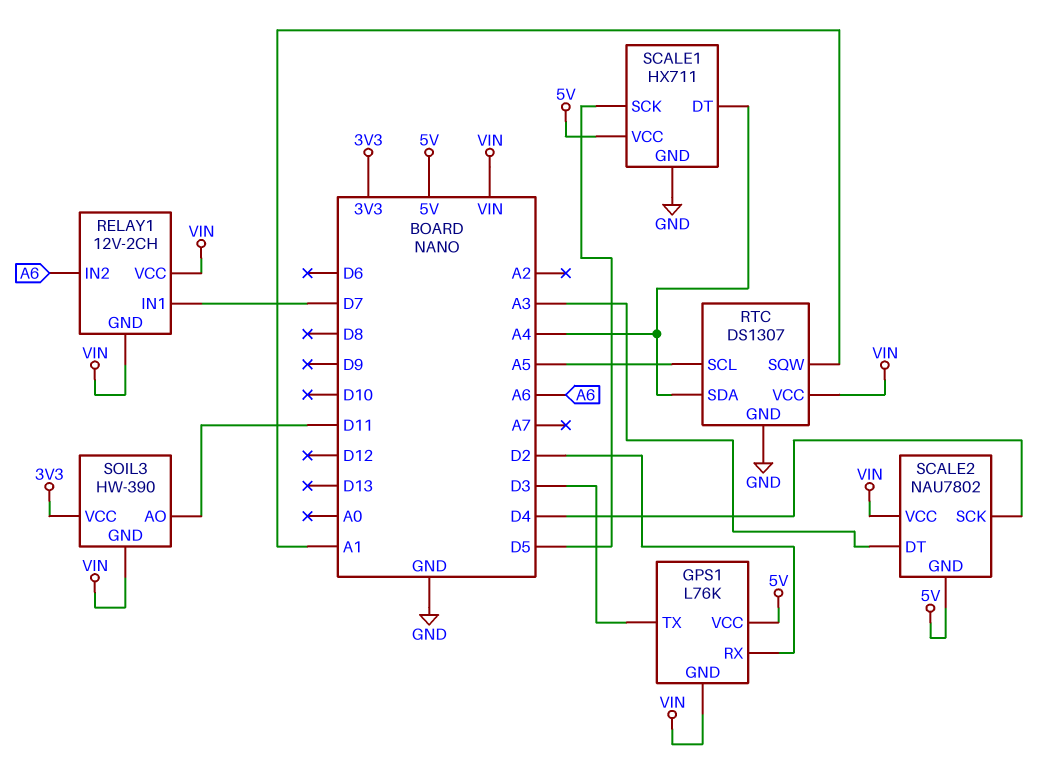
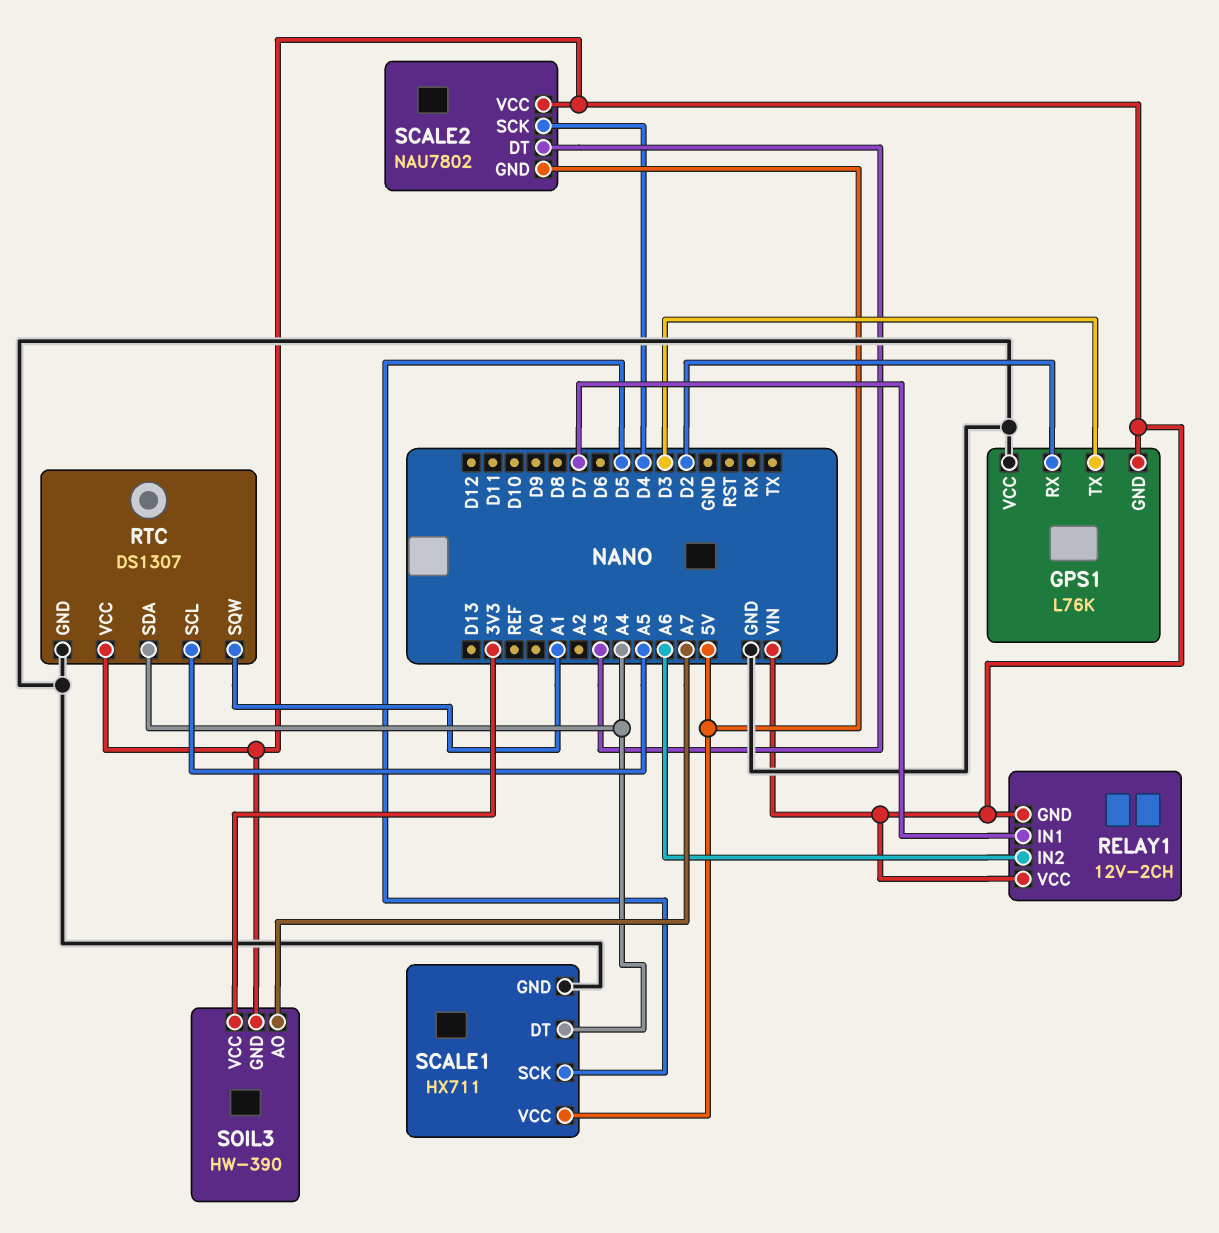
GPS1 pin VCC: 5V -> GND
SOIL3 pin AO: D11 -> A7

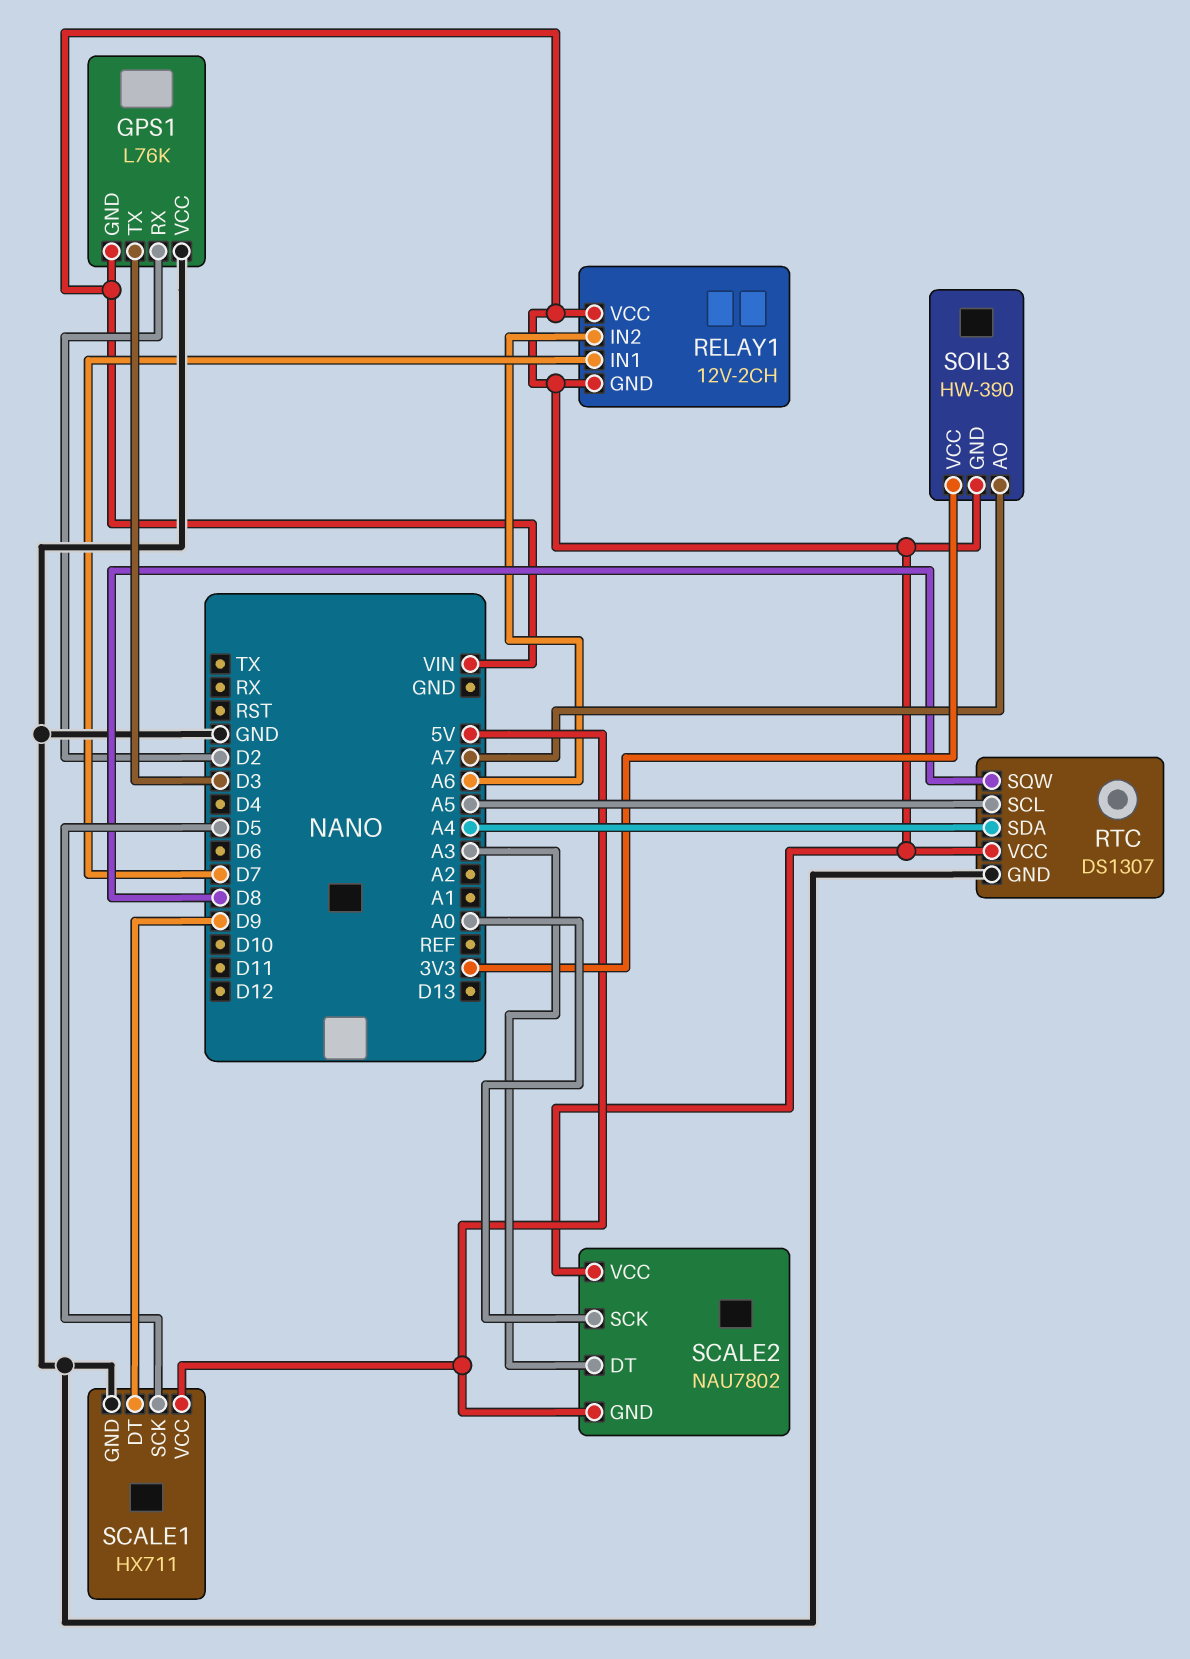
RTC pin SQW: A1 -> D8
SCALE1 pin DT: A4 -> D9
SCALE2 pin SCK: D4 -> A0

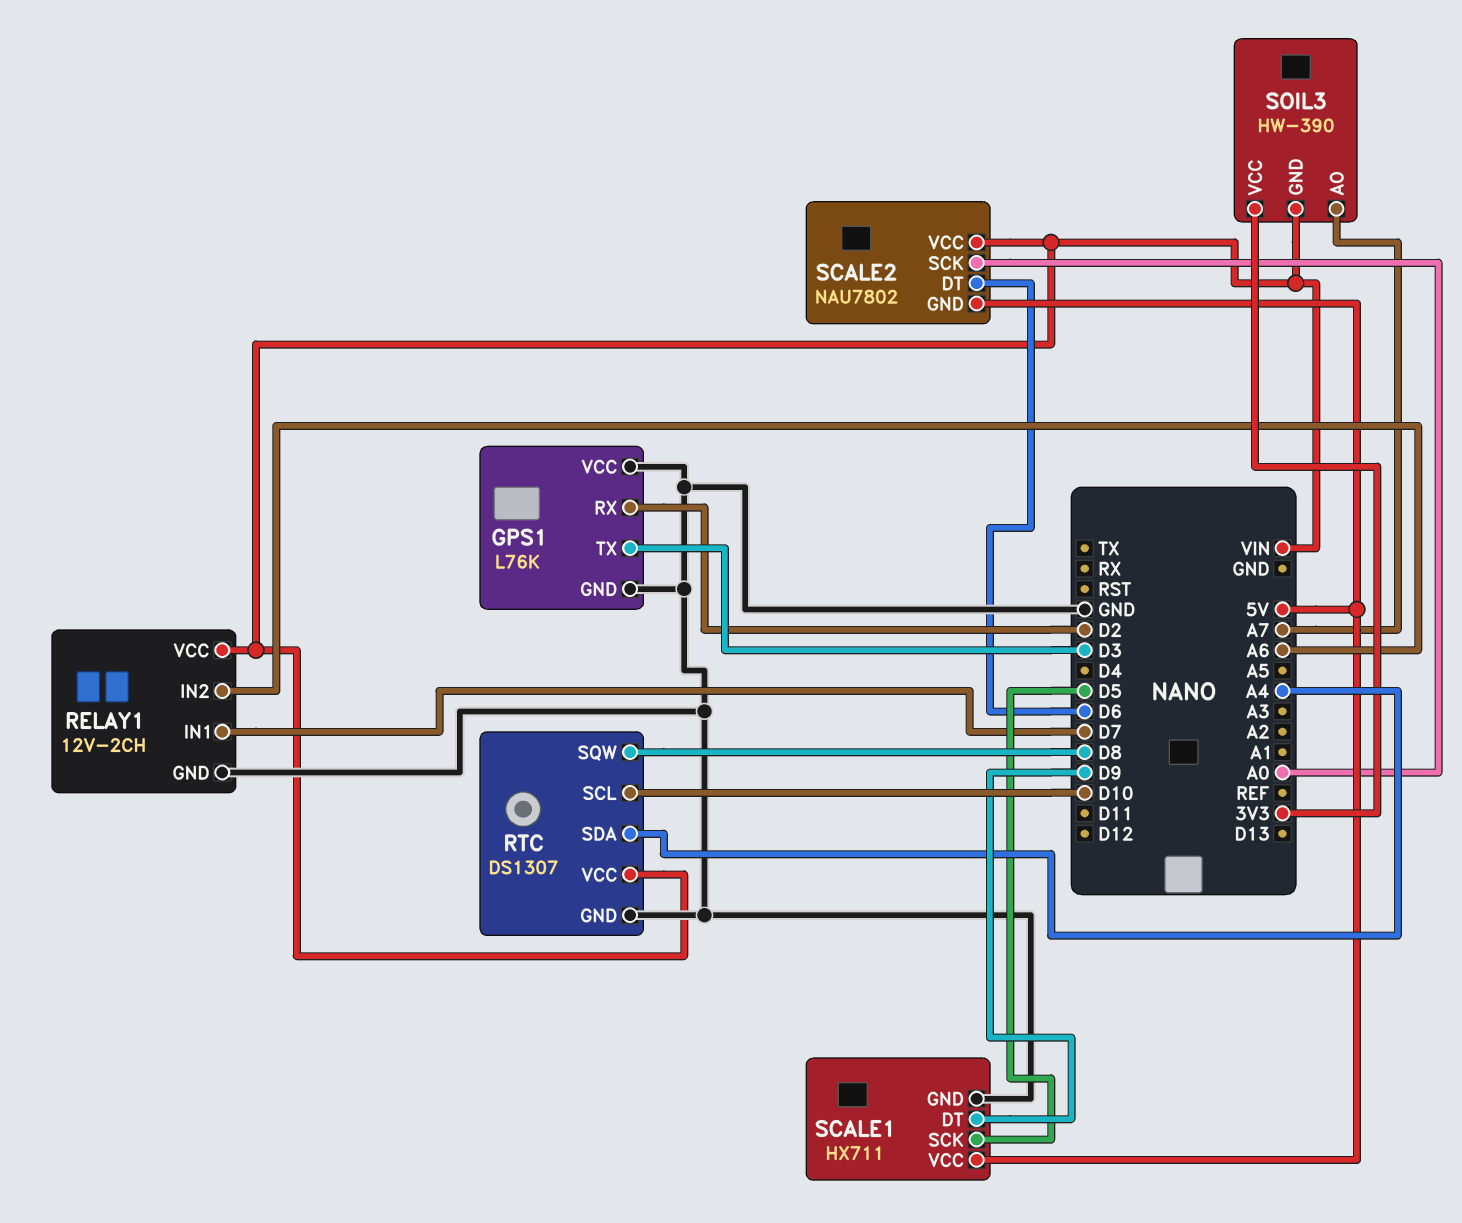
GPS1 pin GND: VIN -> GND
RELAY1 pin GND: VIN -> GND
RTC pin SCL: A5 -> D10
SCALE2 pin DT: A3 -> D6

